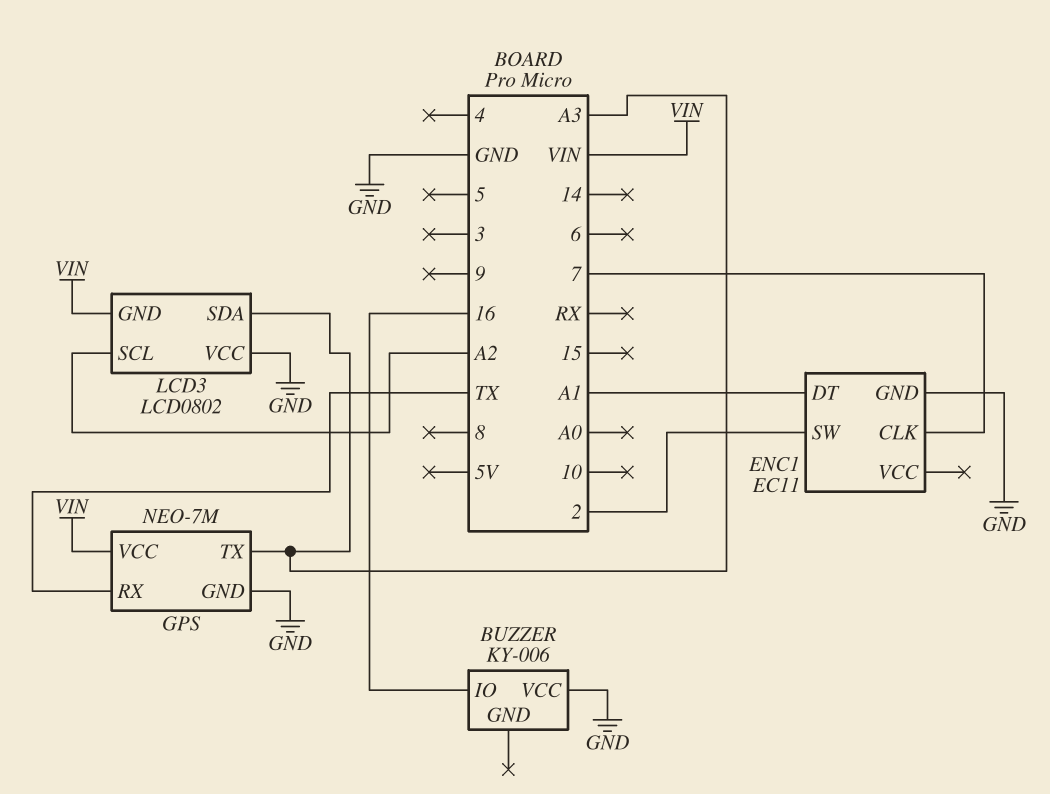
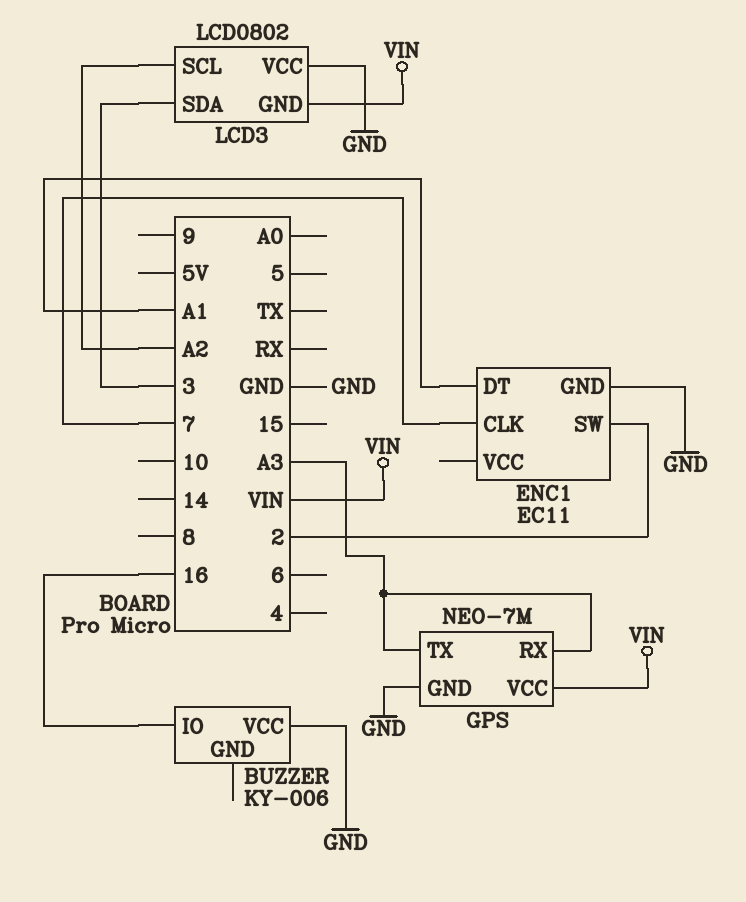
GPS pin RX: TX -> A3
LCD3 pin SDA: A3 -> 3

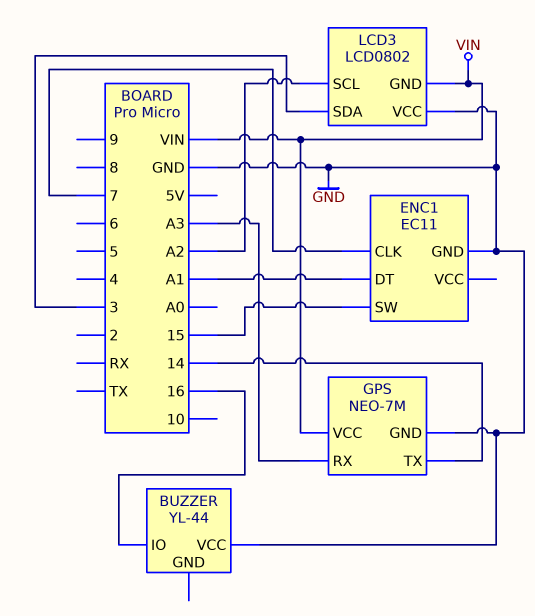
BUZZER: KY-006 -> YL-44
ENC1 pin SW: 2 -> 15
GPS pin TX: A3 -> 14

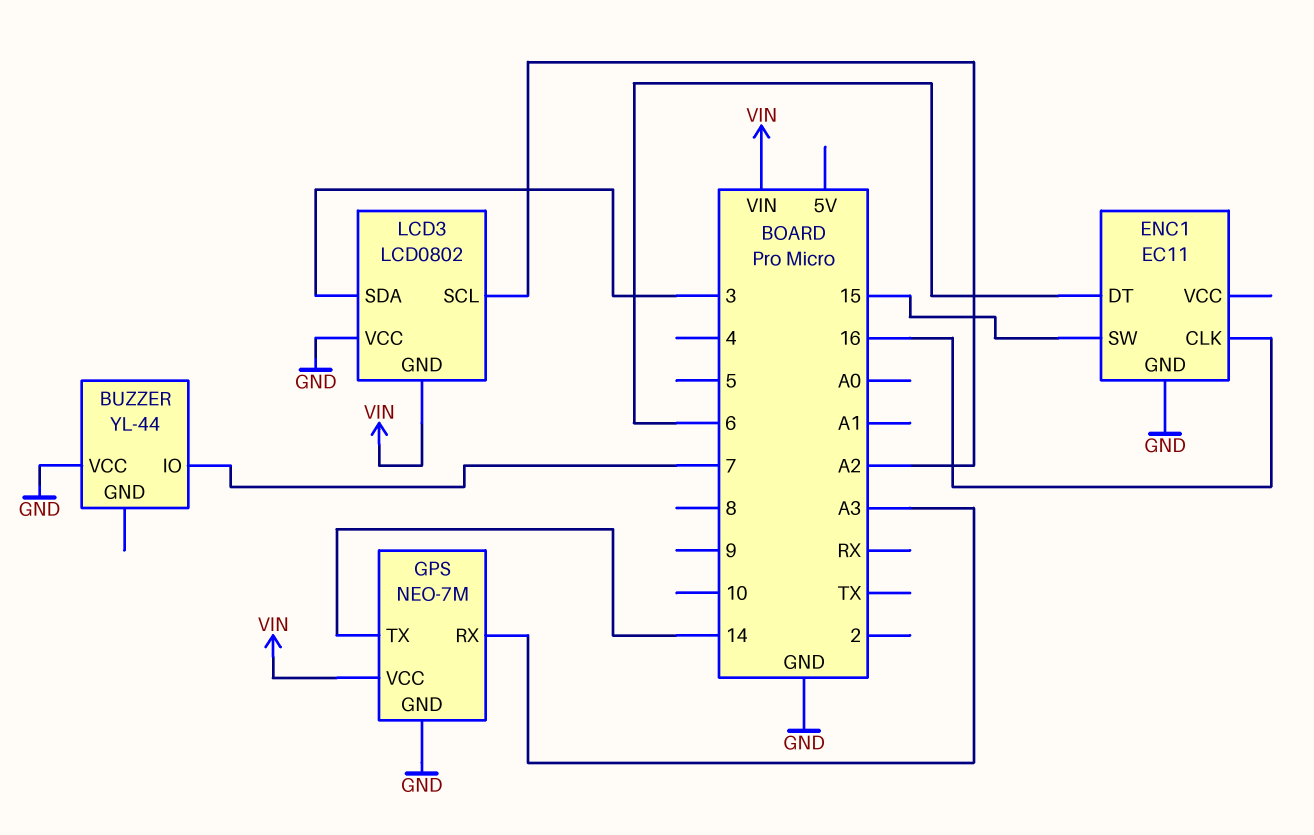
BUZZER pin IO: 16 -> 7
ENC1 pin CLK: 7 -> 16
ENC1 pin DT: A1 -> 6

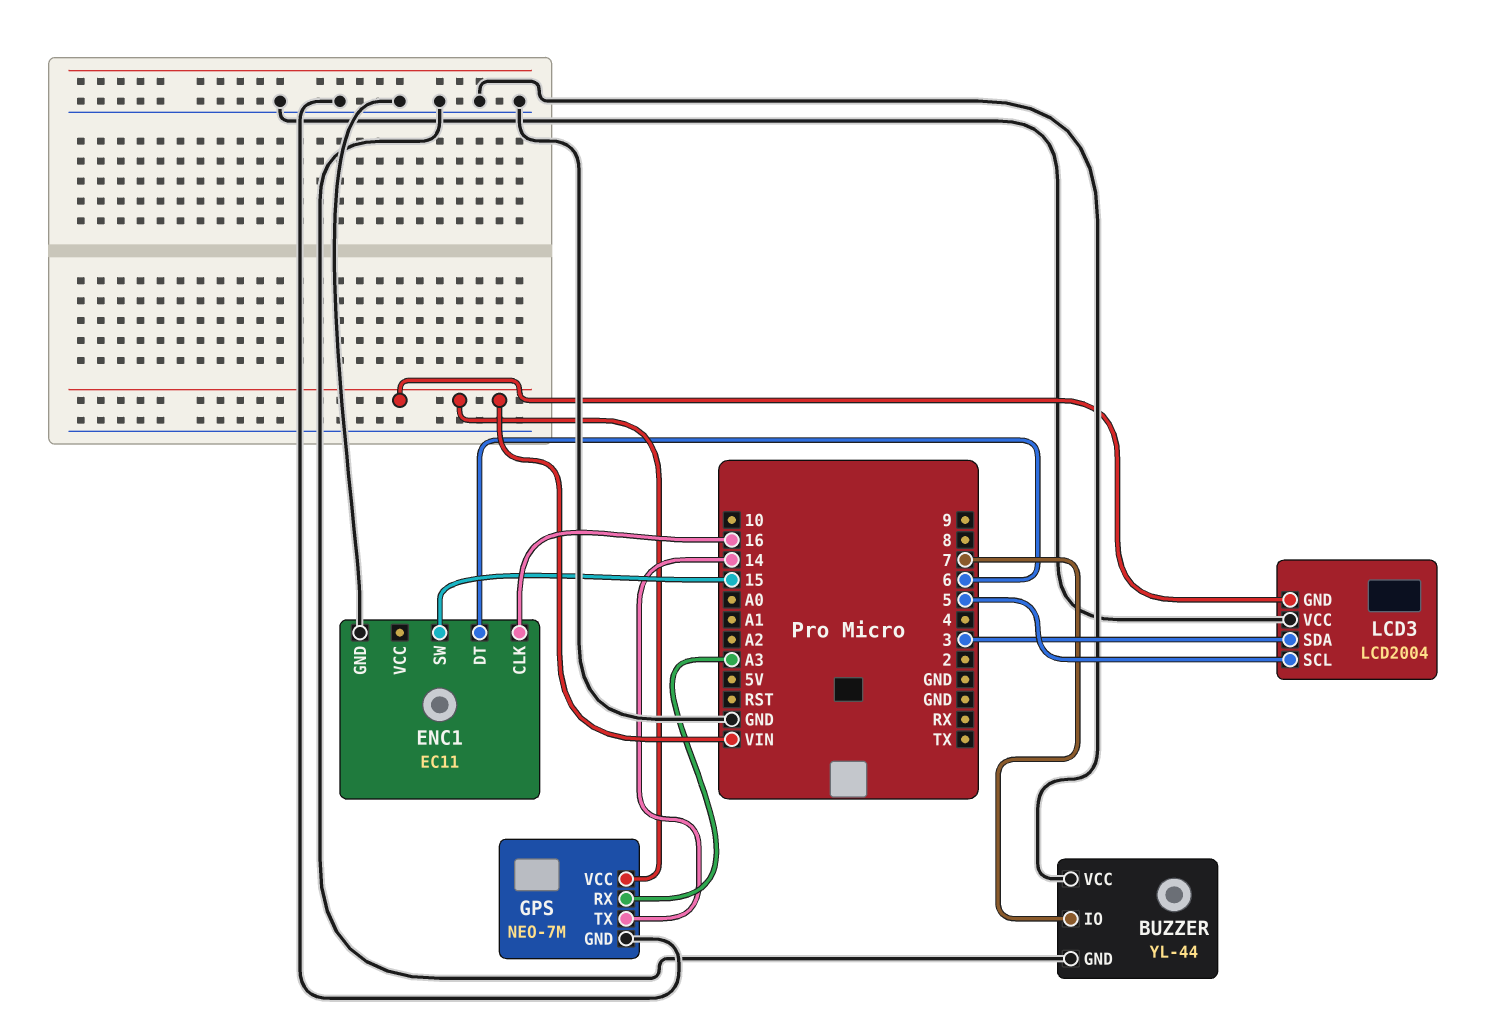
BUZZER pin GND: none -> GND
LCD3: LCD0802 -> LCD2004
LCD3 pin SCL: A2 -> 5

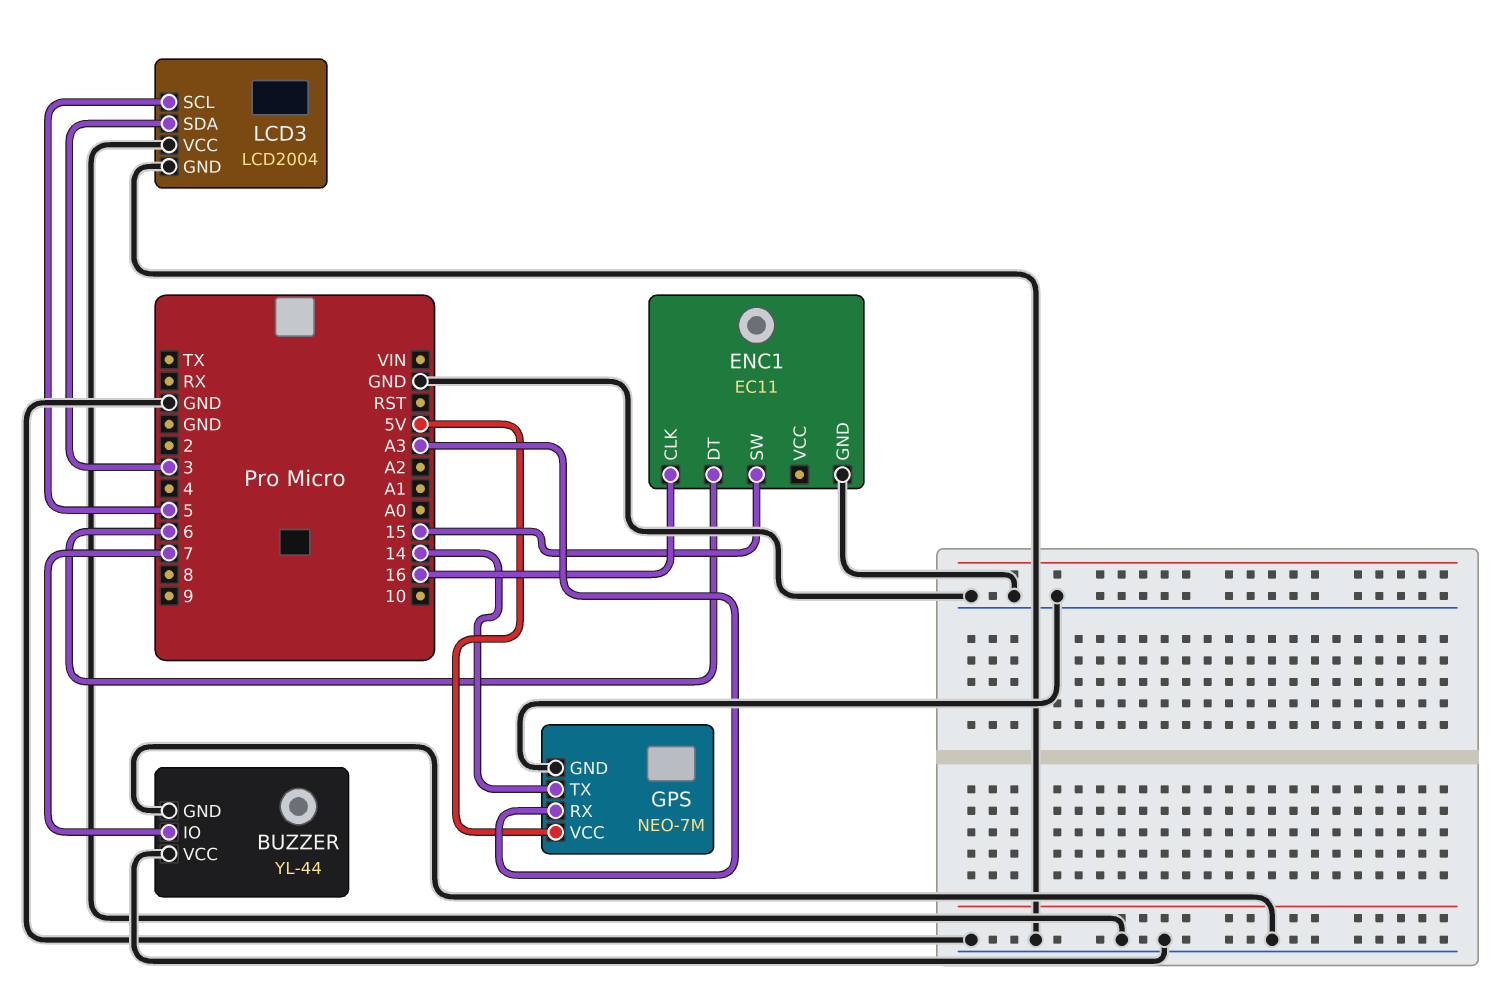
GPS pin VCC: VIN -> 5V
LCD3 pin GND: VIN -> GND

